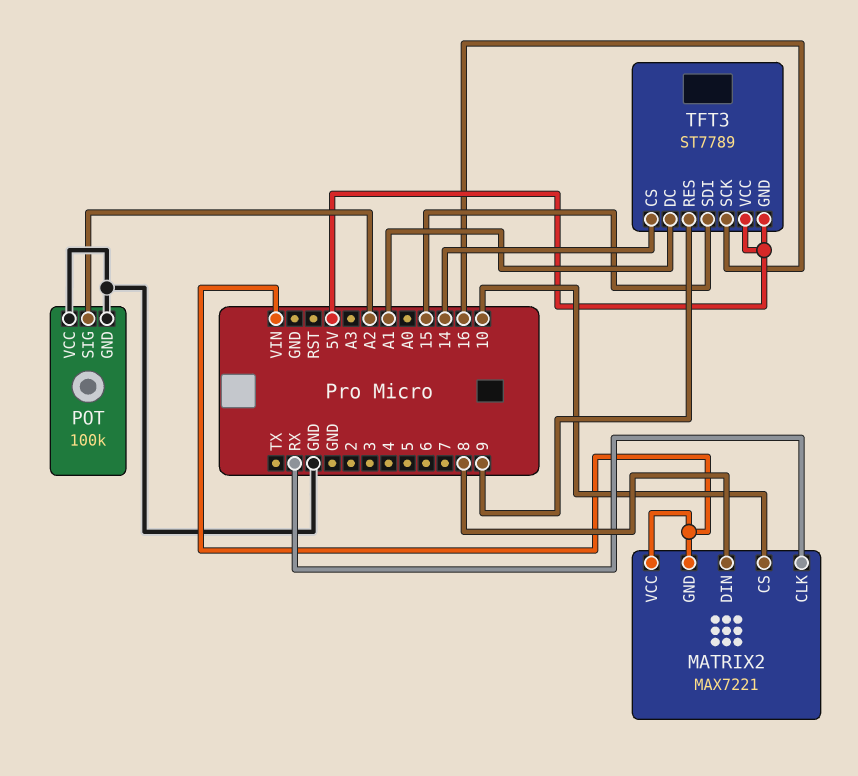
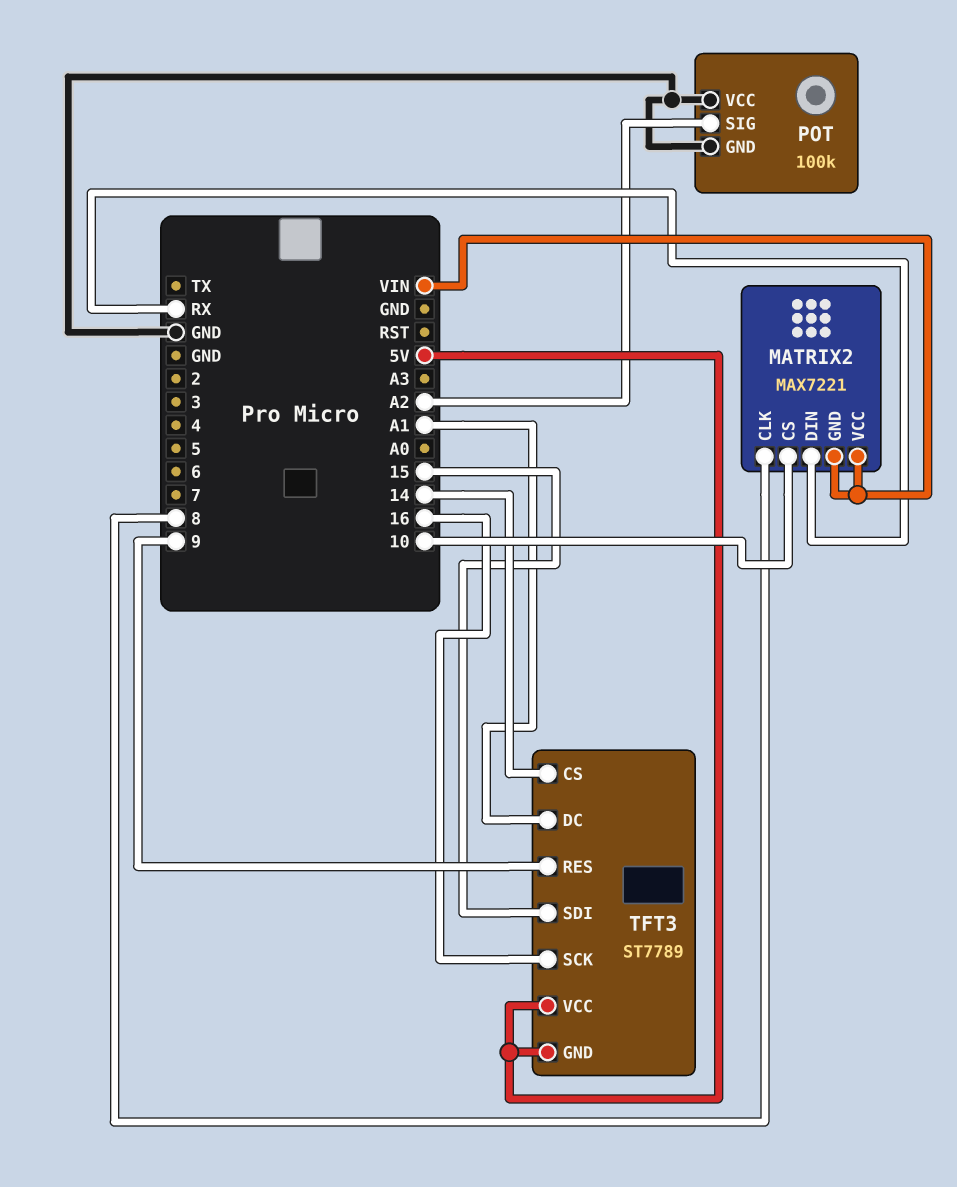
MATRIX2 pin CLK: RX -> 8
MATRIX2 pin DIN: 8 -> RX

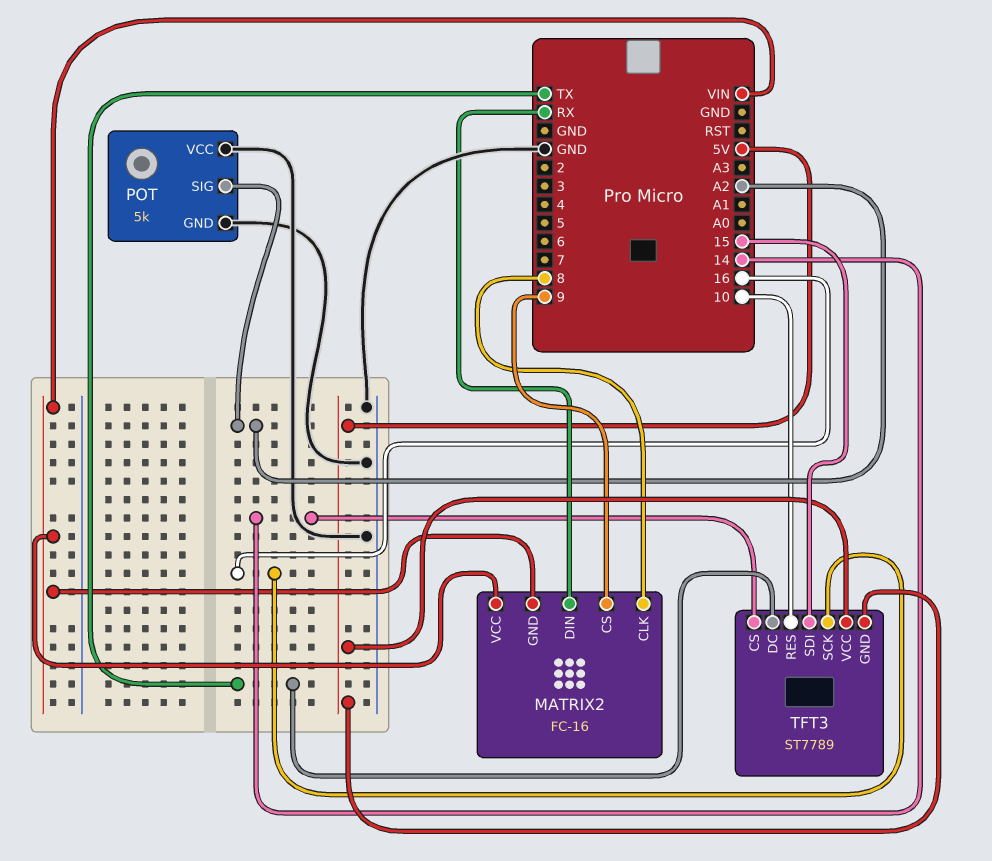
MATRIX2: MAX7221 -> FC-16
MATRIX2 pin CS: 10 -> 9
POT: 100k -> 5k
TFT3 pin DC: A1 -> TX
TFT3 pin RES: 9 -> 10

